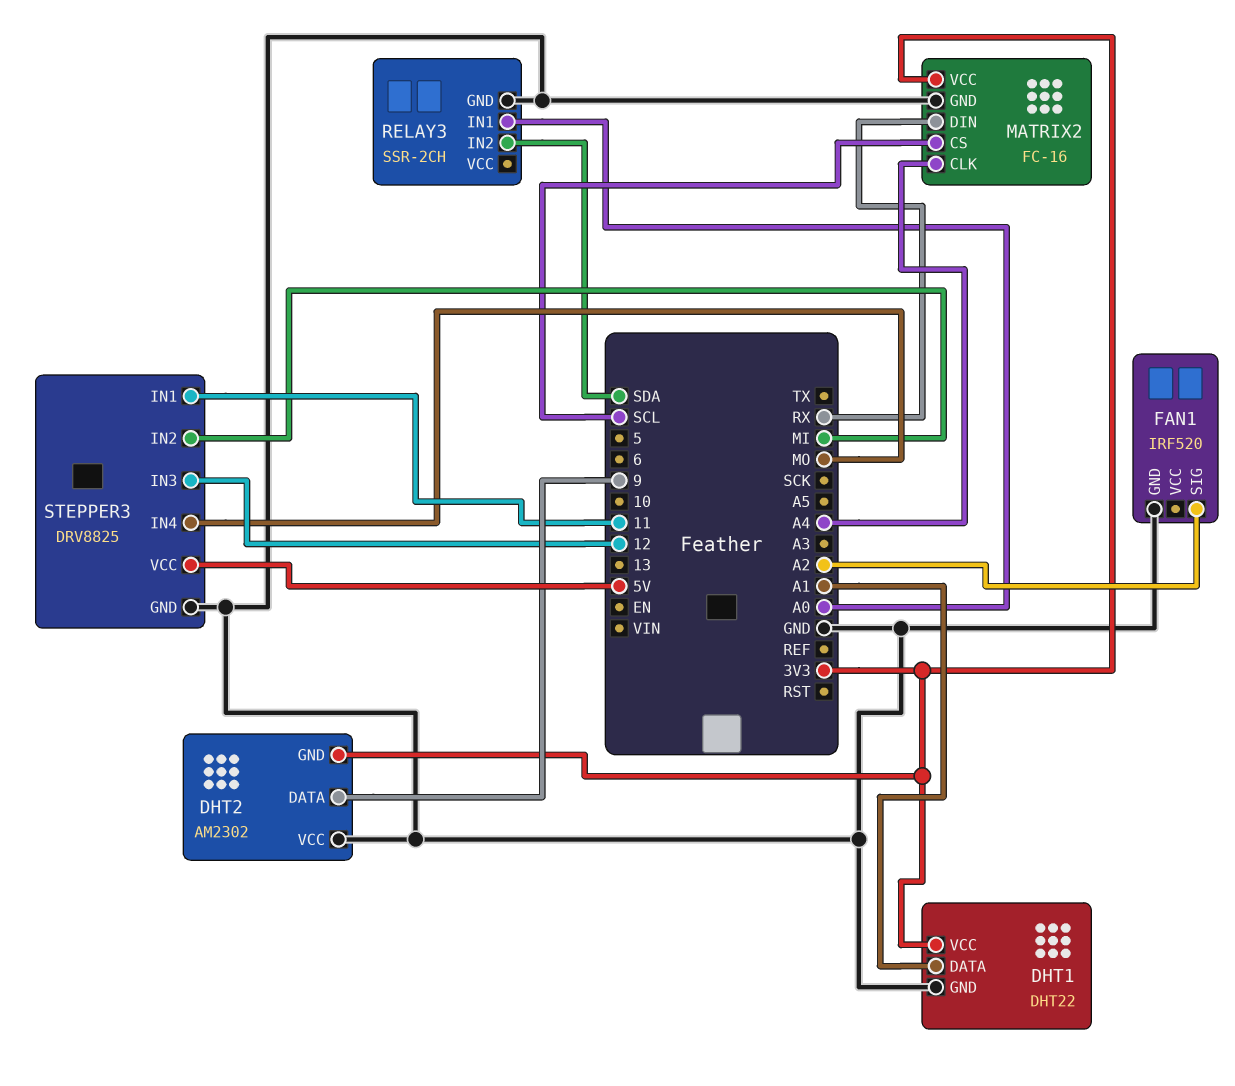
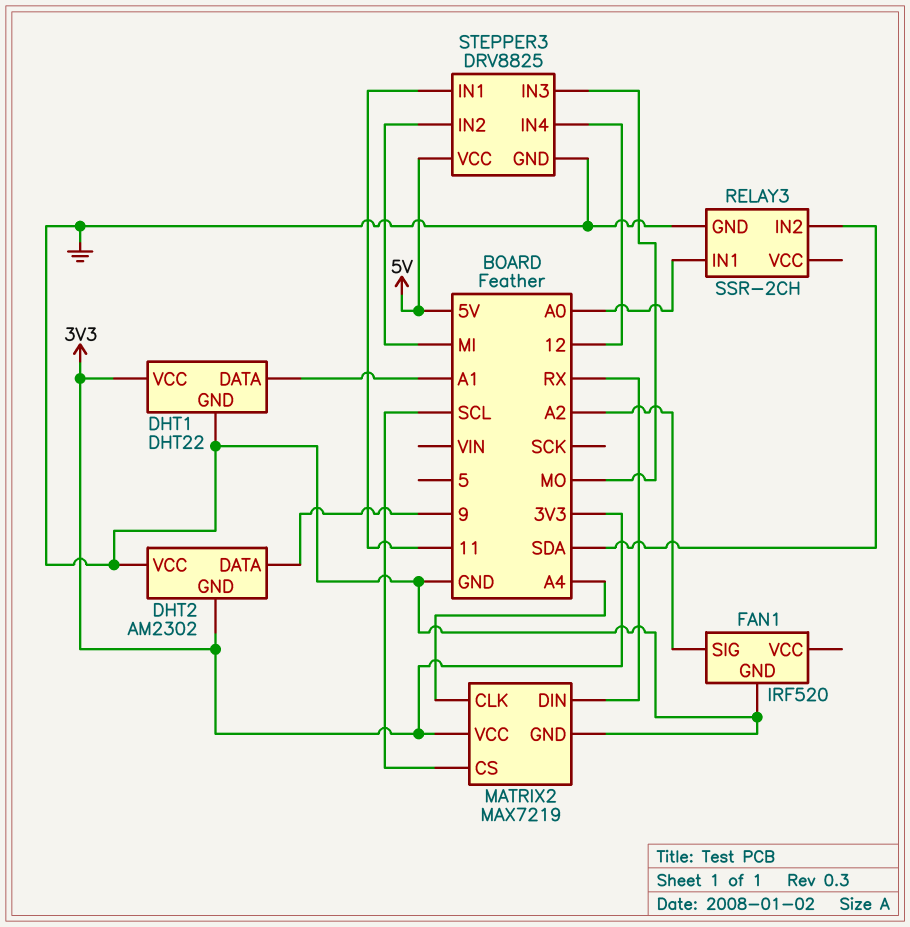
MATRIX2: FC-16 -> MAX7219
STEPPER3 pin IN3: 12 -> MO
STEPPER3 pin IN4: MO -> 12

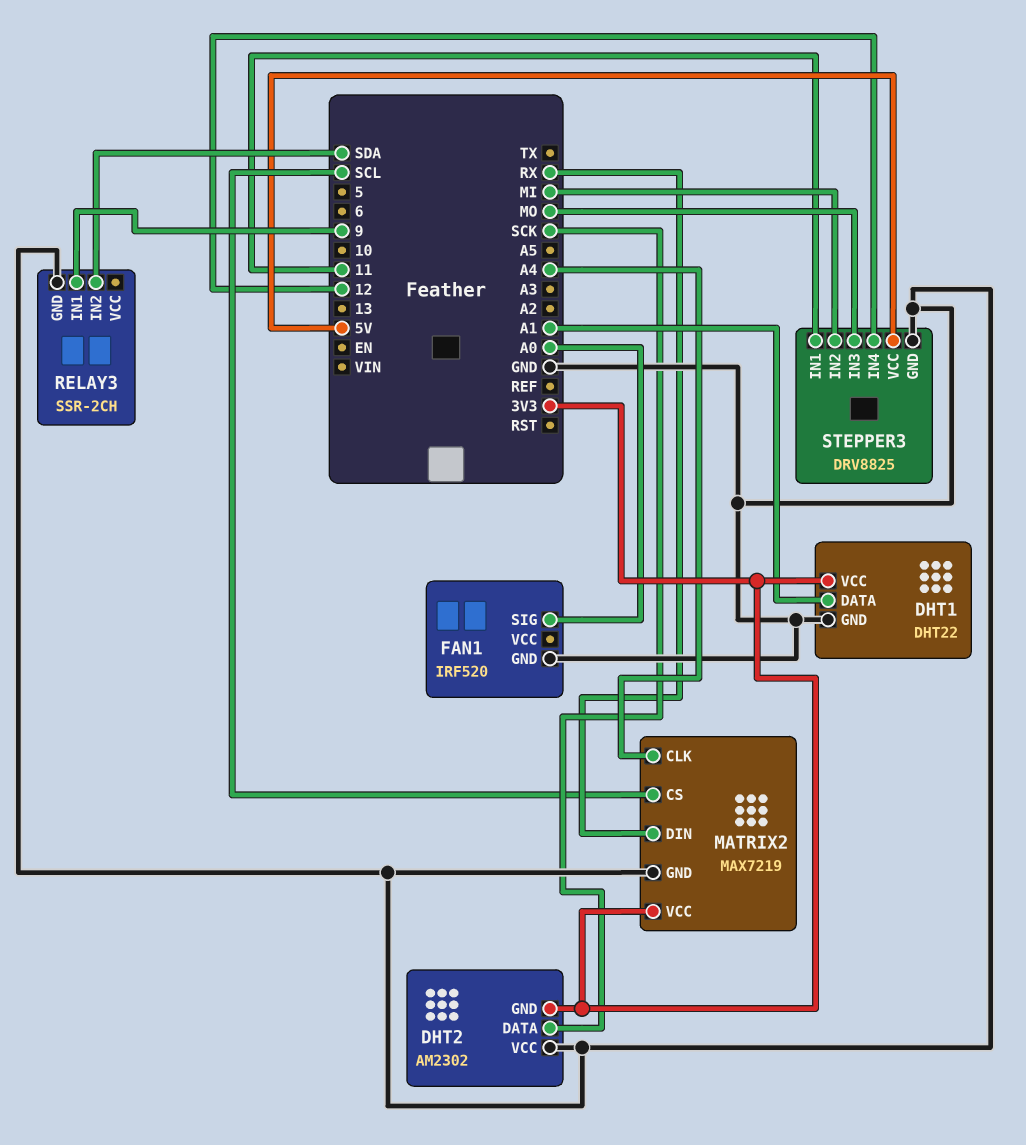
DHT2 pin DATA: 9 -> SCK
FAN1 pin SIG: A2 -> A0
RELAY3 pin IN1: A0 -> 9

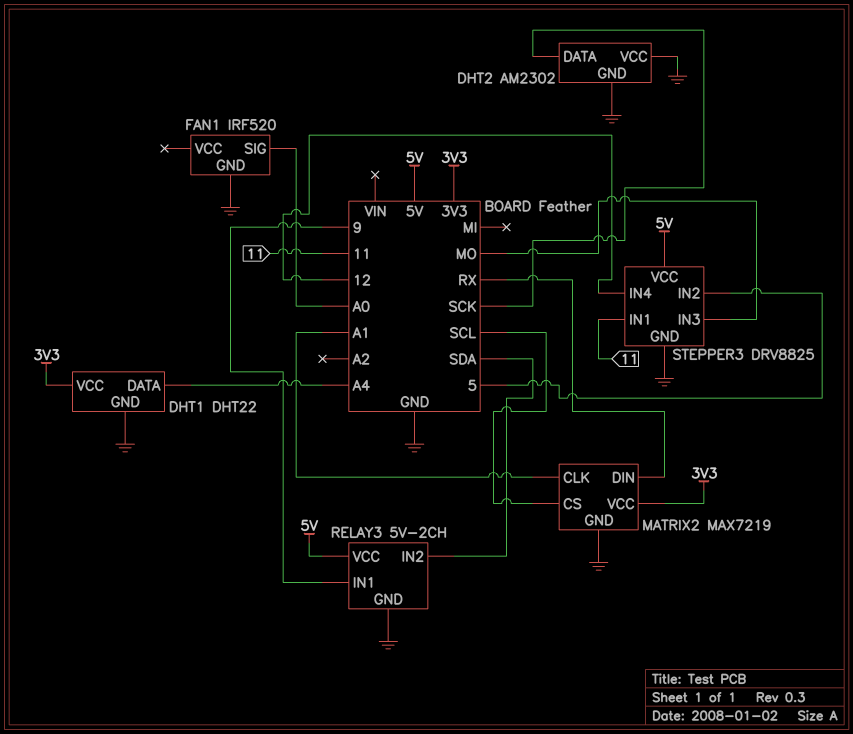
DHT1 pin DATA: A1 -> A4
DHT2 pin GND: 3V3 -> GND
MATRIX2 pin CLK: A4 -> A1
RELAY3: SSR-2CH -> 5V-2CH
RELAY3 pin VCC: none -> 5V
STEPPER3 pin IN2: MI -> 5

